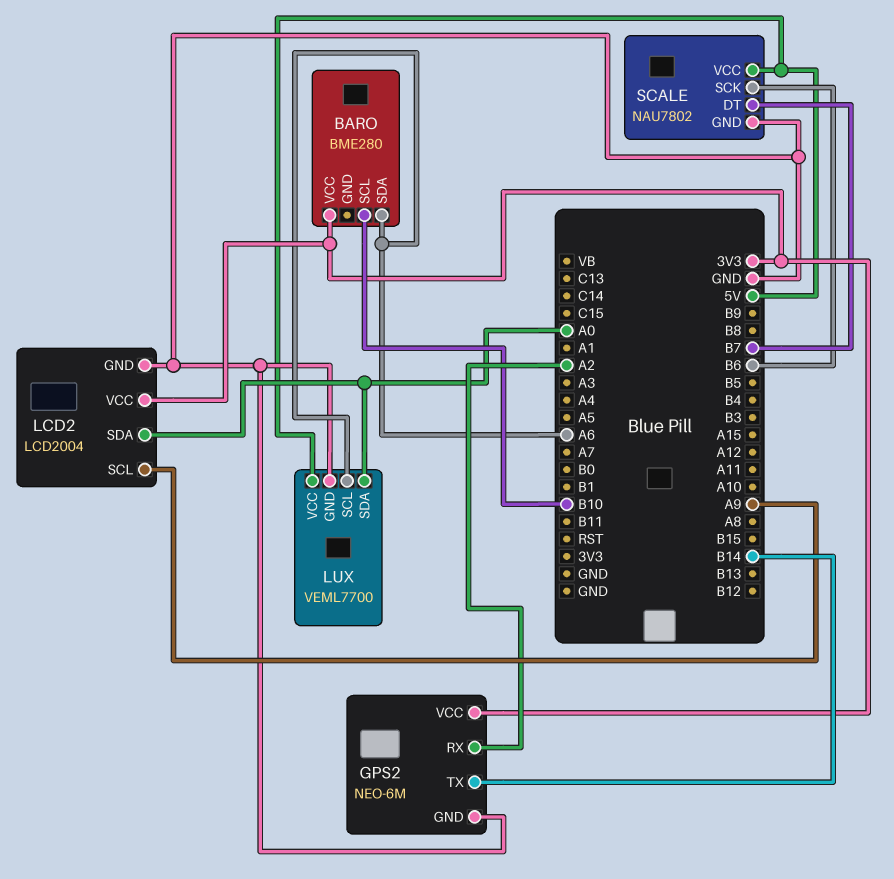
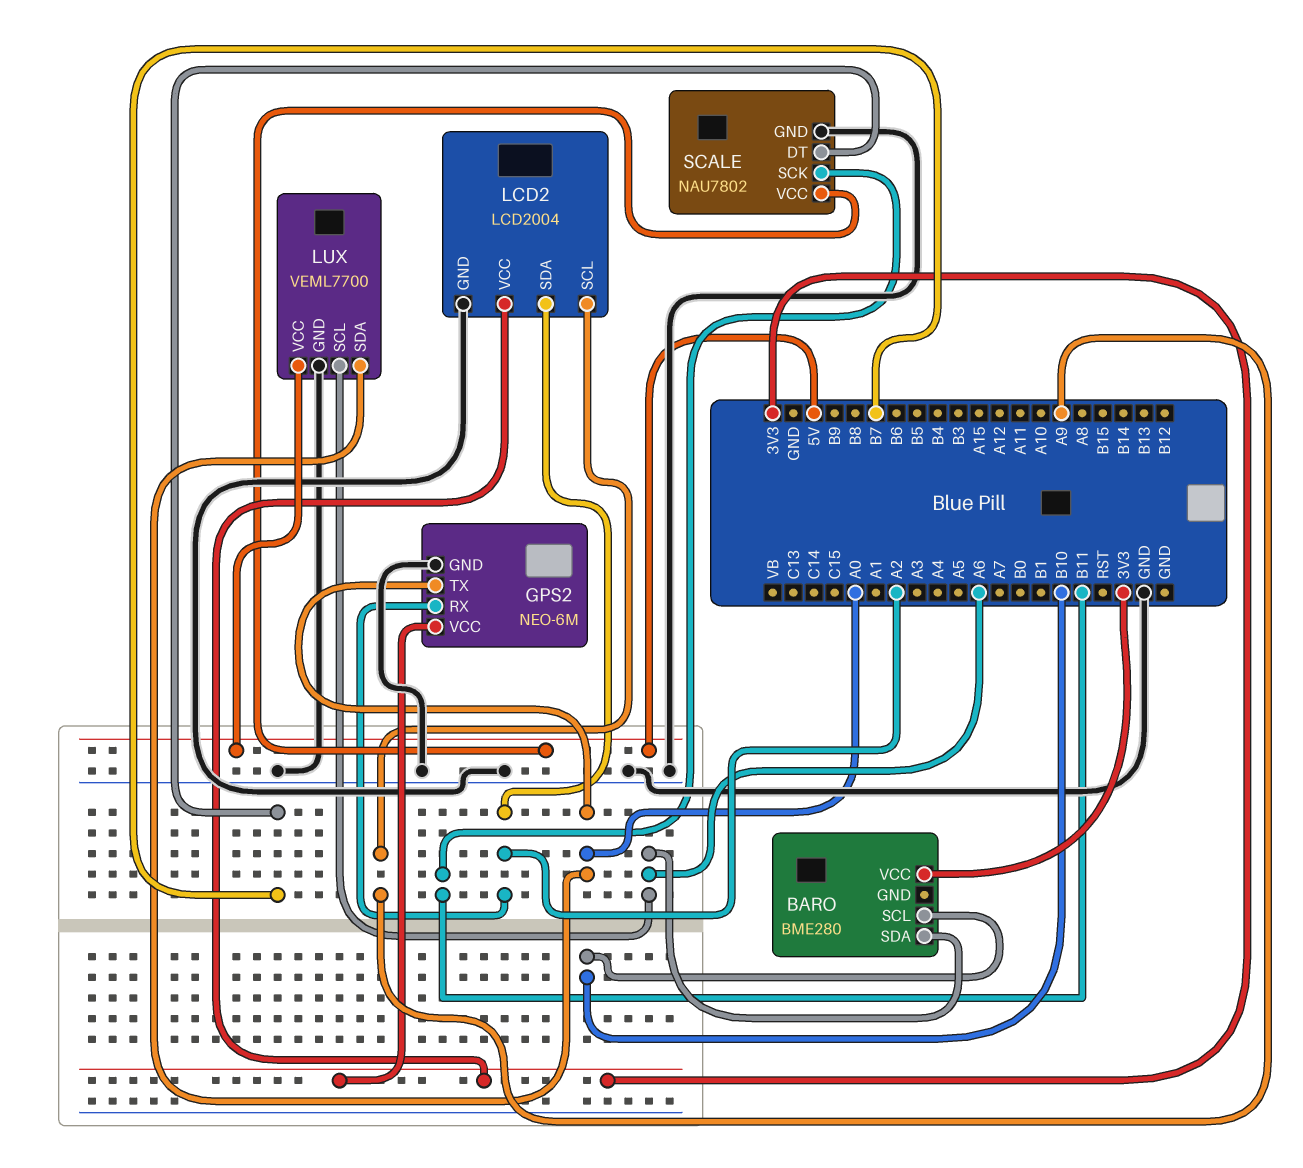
GPS2 pin TX: B14 -> A0
LCD2 pin SDA: A0 -> A2
SCALE pin SCK: B6 -> B11

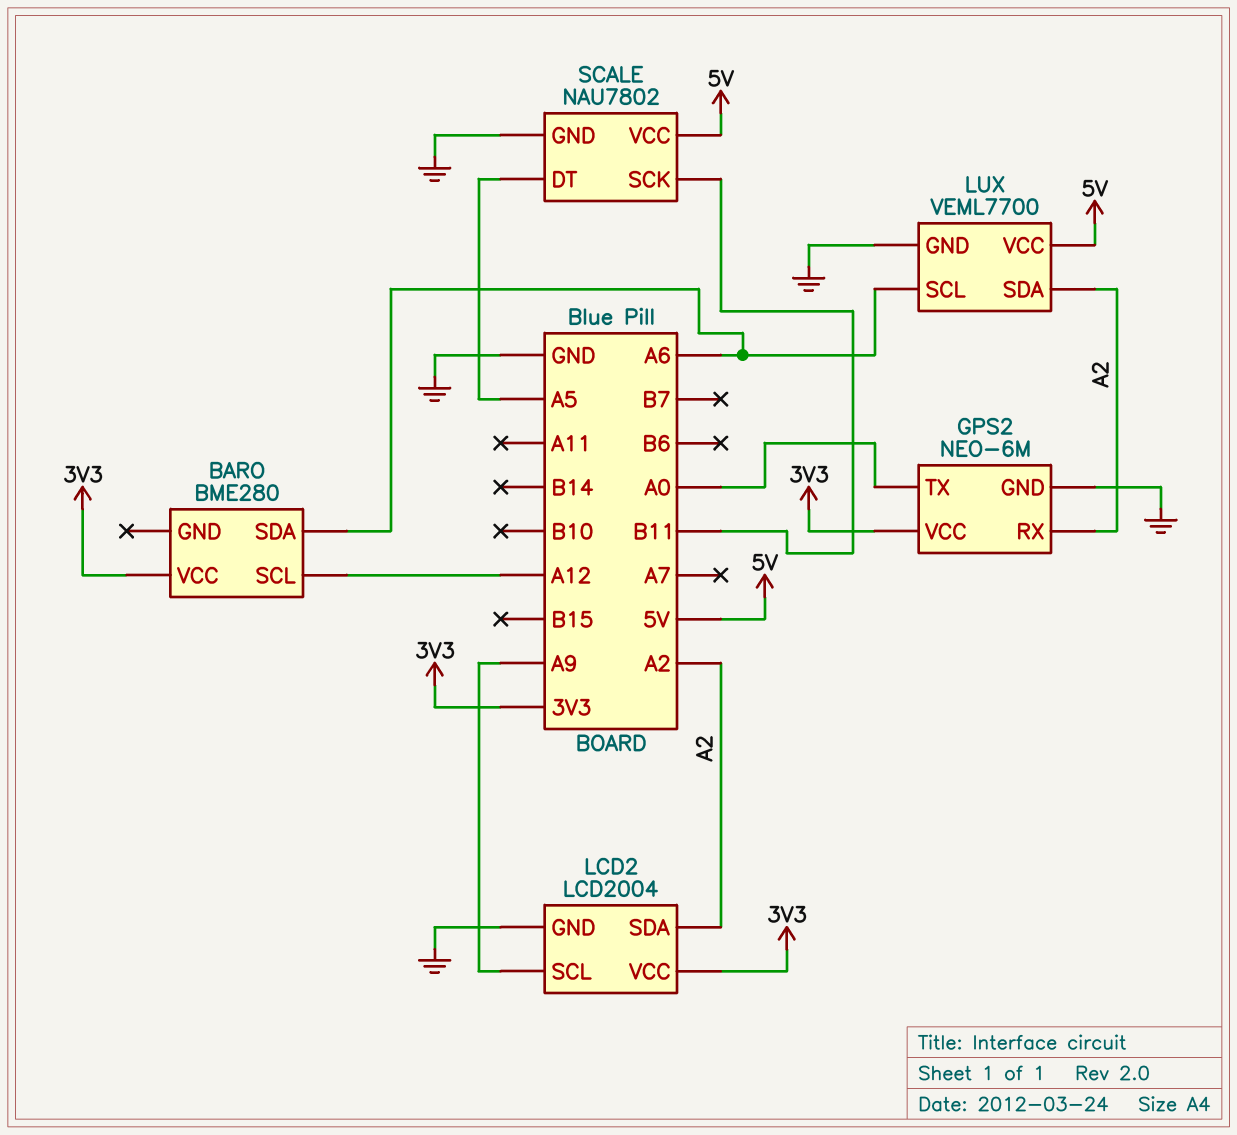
BARO pin SCL: B10 -> A12
LUX pin SDA: A0 -> A2
SCALE pin DT: B7 -> A5

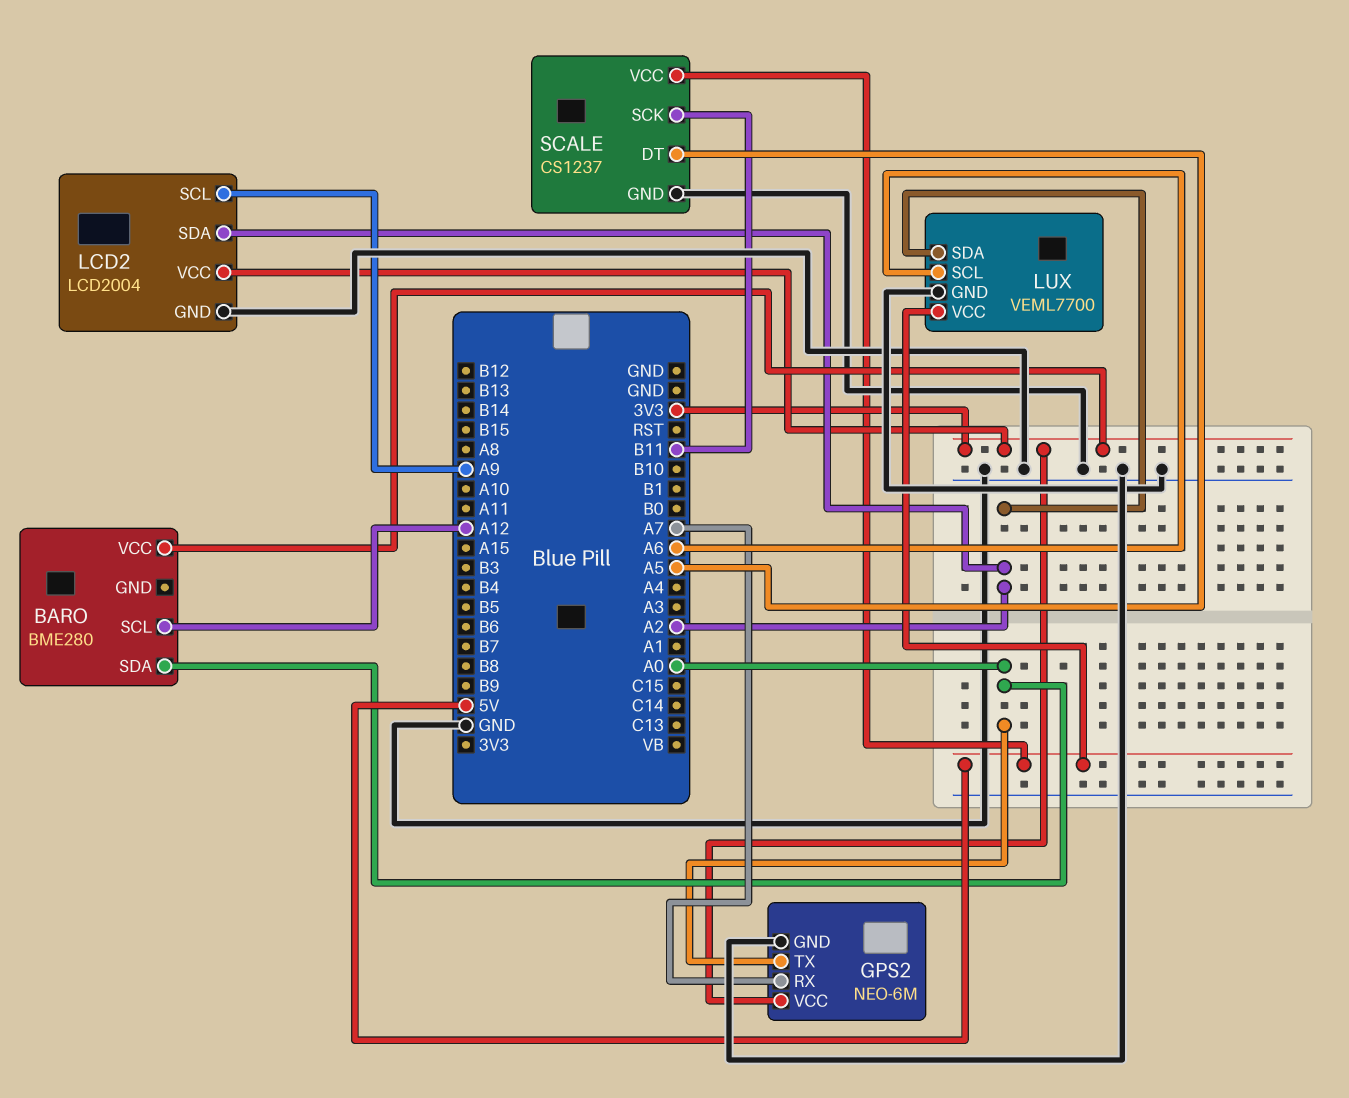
BARO pin SDA: A6 -> A0
GPS2 pin RX: A2 -> A7
SCALE: NAU7802 -> CS1237

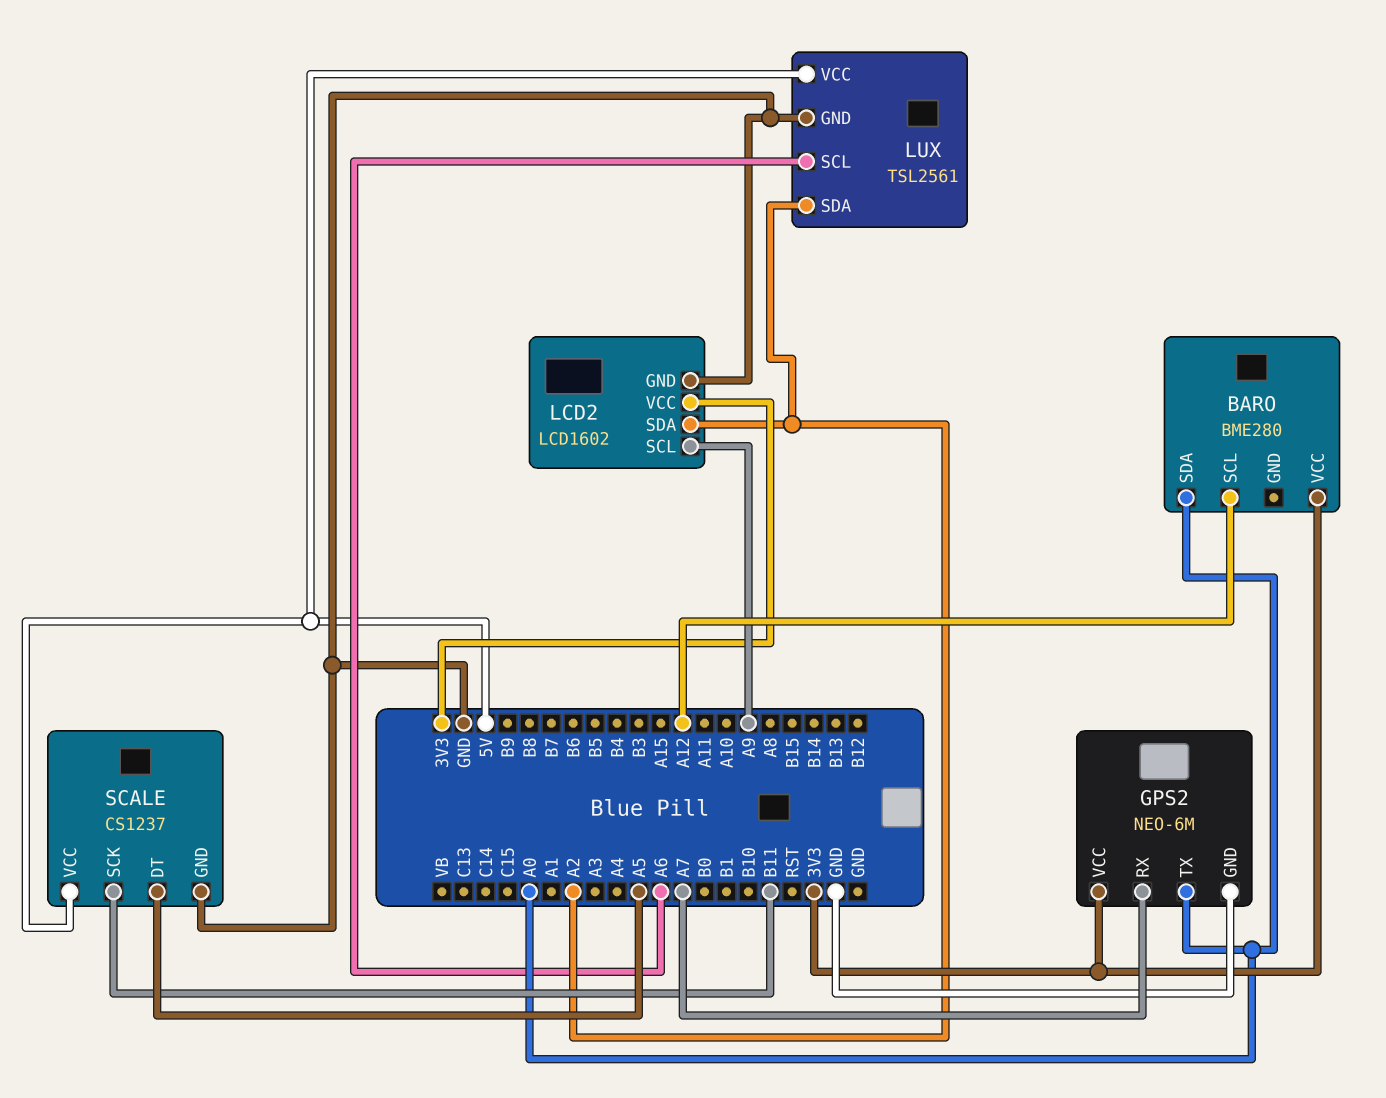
LCD2: LCD2004 -> LCD1602
LUX: VEML7700 -> TSL2561

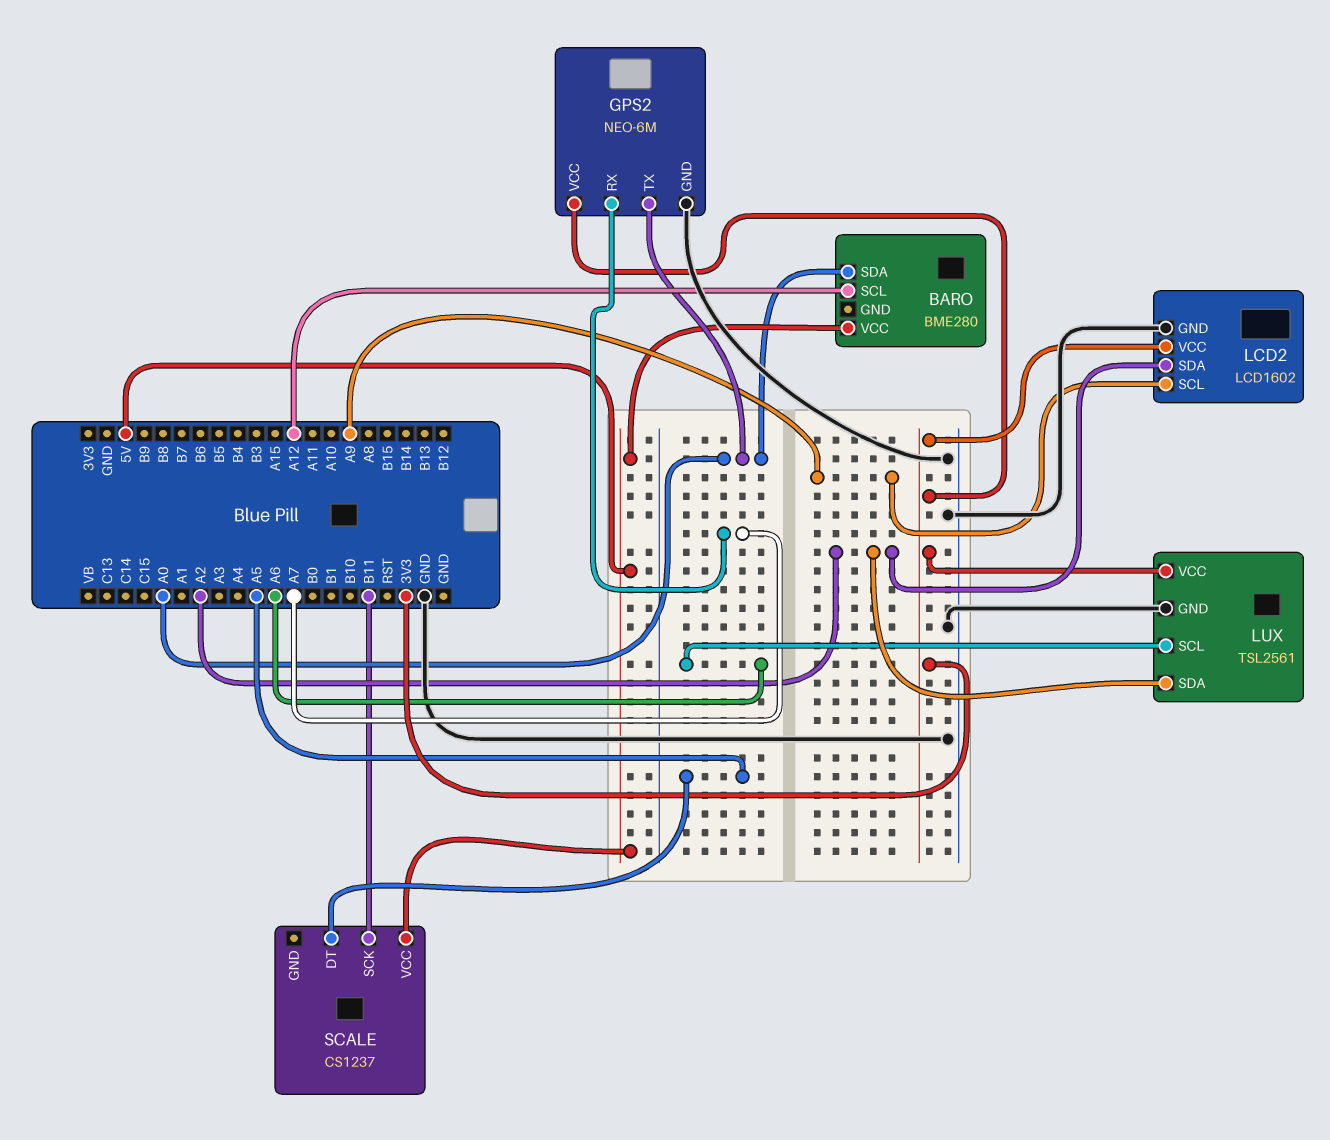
BARO pin VCC: 3V3 -> 5V
LUX pin VCC: 5V -> 3V3
SCALE pin GND: GND -> none

